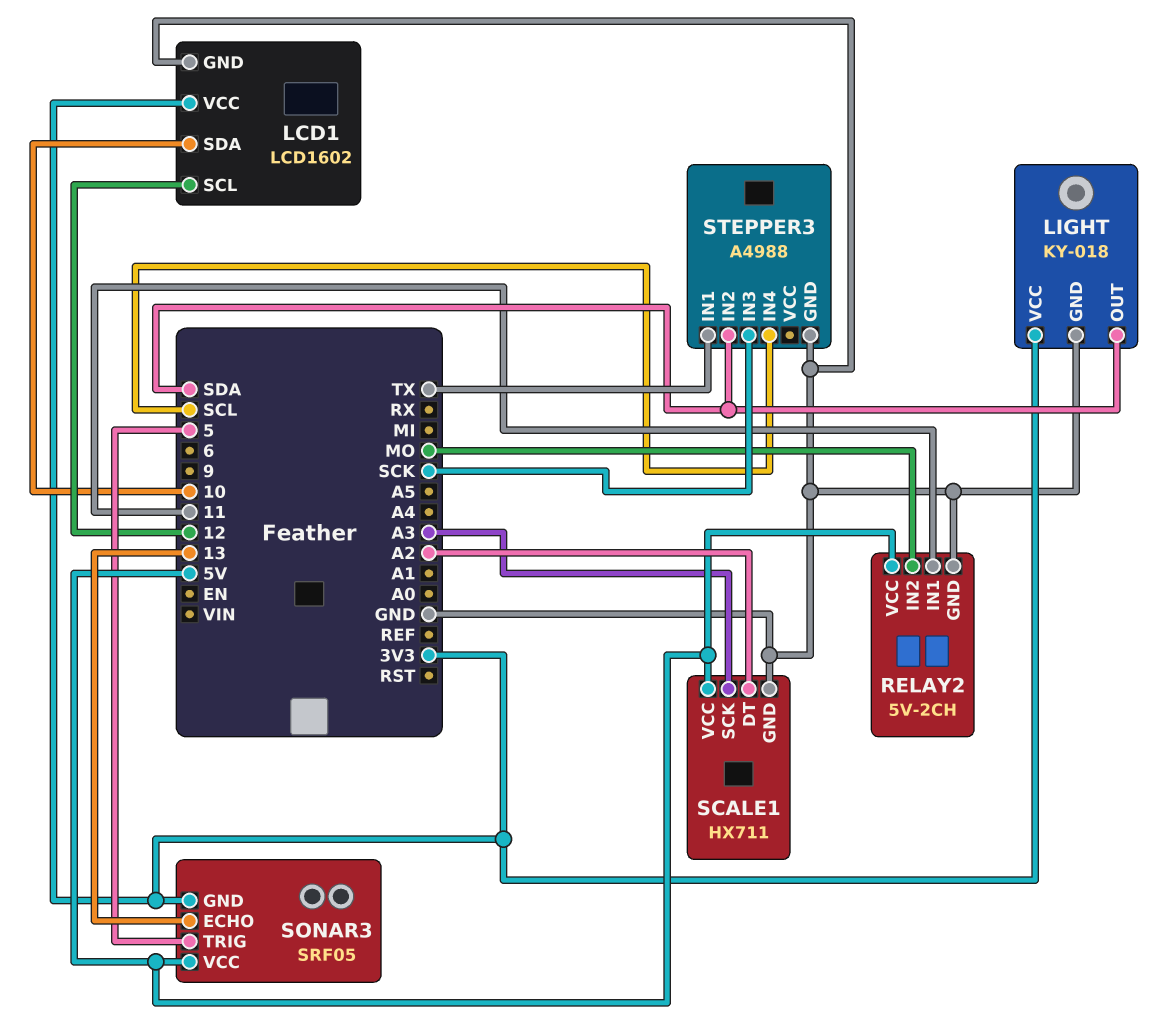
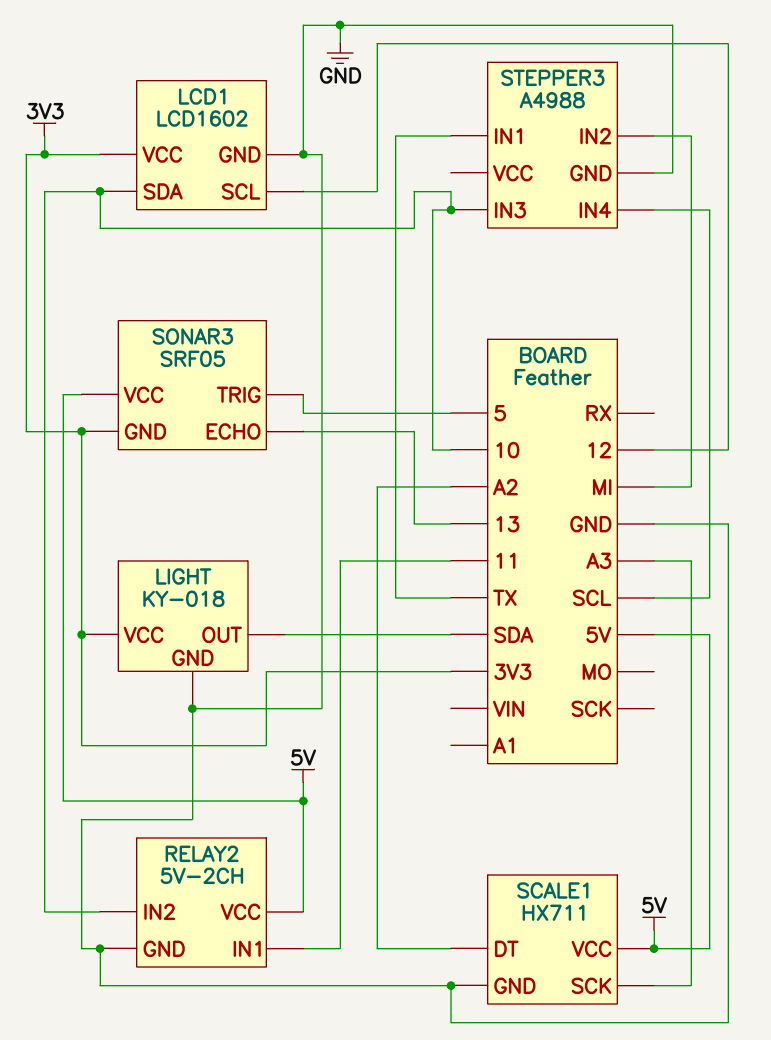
RELAY2 pin IN2: MO -> 10
STEPPER3 pin IN2: SDA -> MI
STEPPER3 pin IN3: SCK -> 10

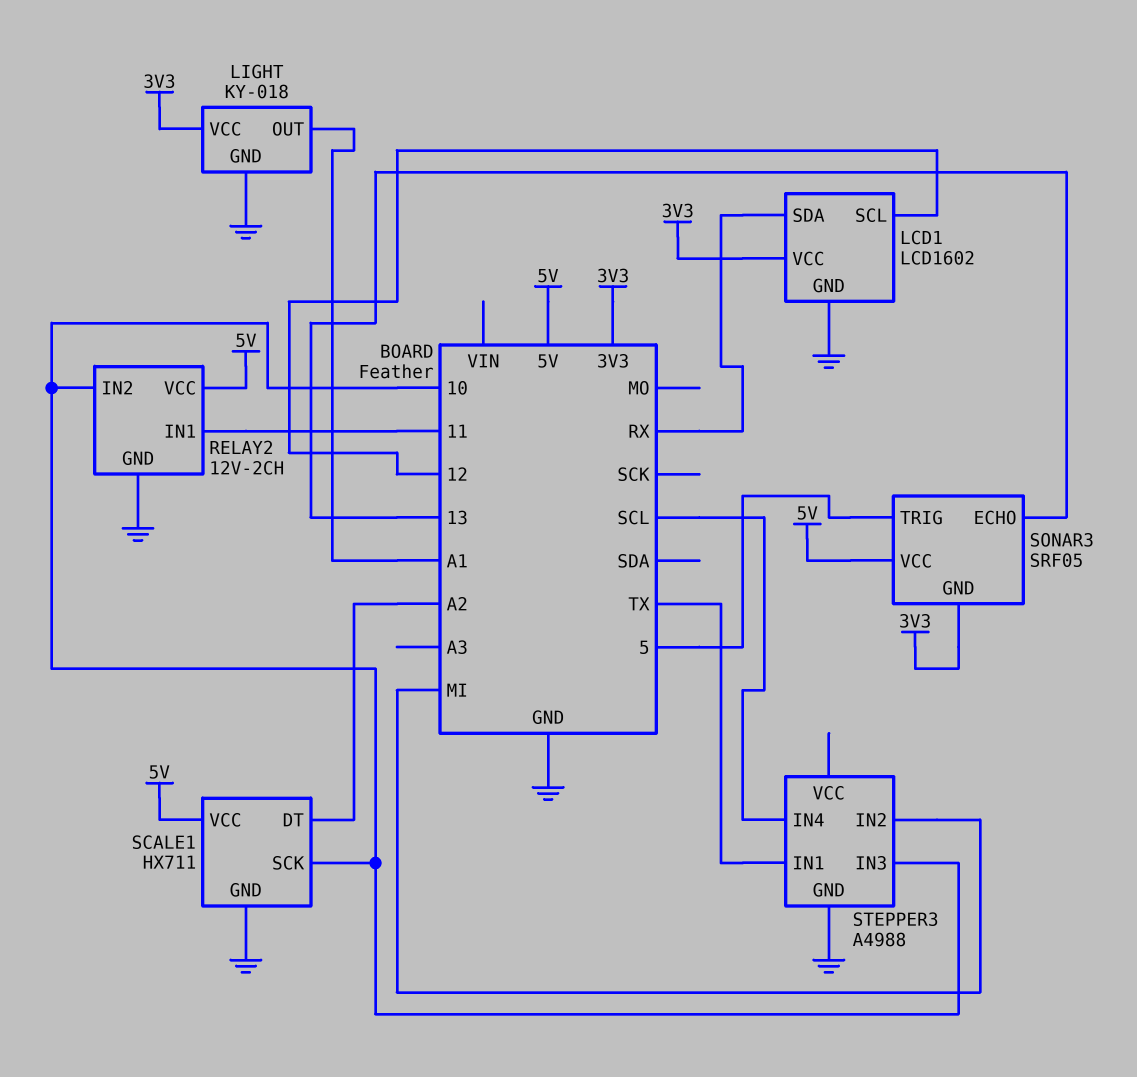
LCD1 pin SDA: 10 -> RX
LIGHT pin OUT: SDA -> A1
RELAY2: 5V-2CH -> 12V-2CH
SCALE1 pin SCK: A3 -> 10

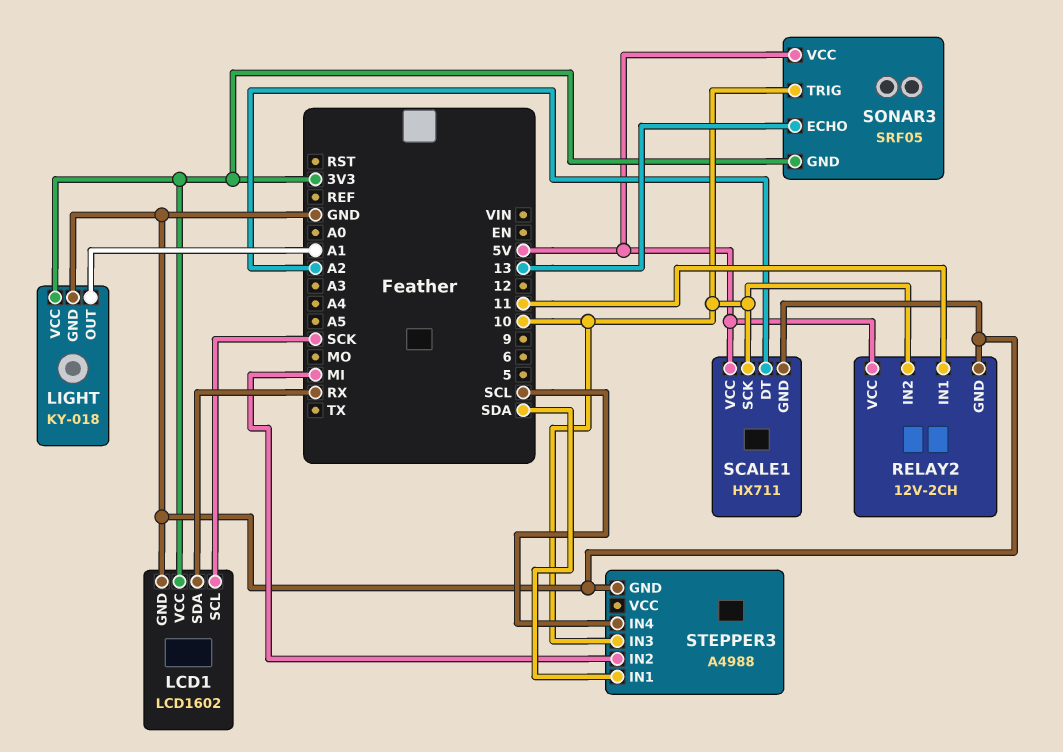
LCD1 pin SCL: 12 -> SCK
SONAR3 pin TRIG: 5 -> 10
STEPPER3 pin IN1: TX -> SDA

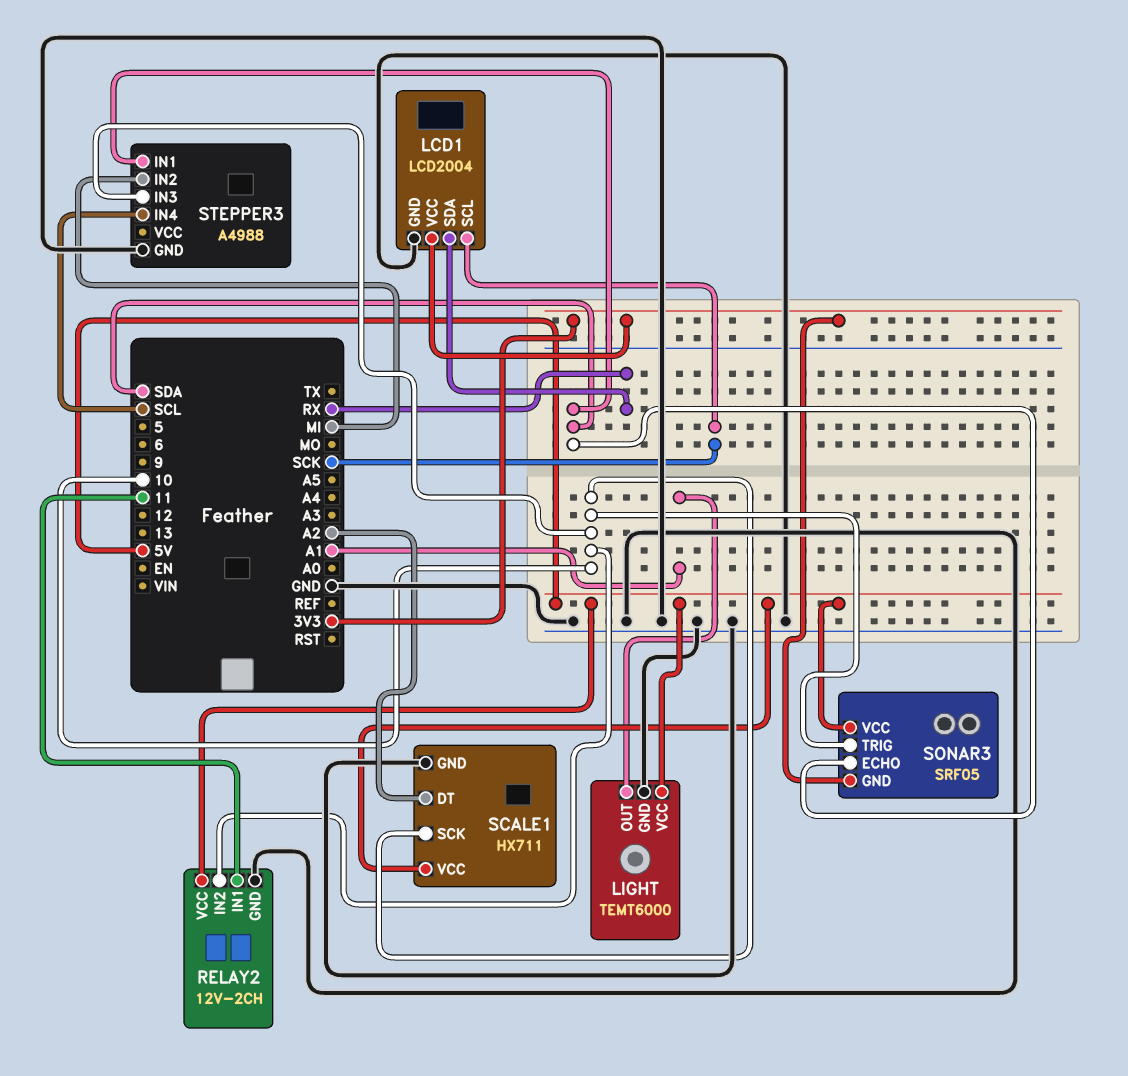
LCD1: LCD1602 -> LCD2004
LIGHT: KY-018 -> TEMT6000
LIGHT pin VCC: 3V3 -> 5V
SONAR3 pin ECHO: 13 -> SDA

